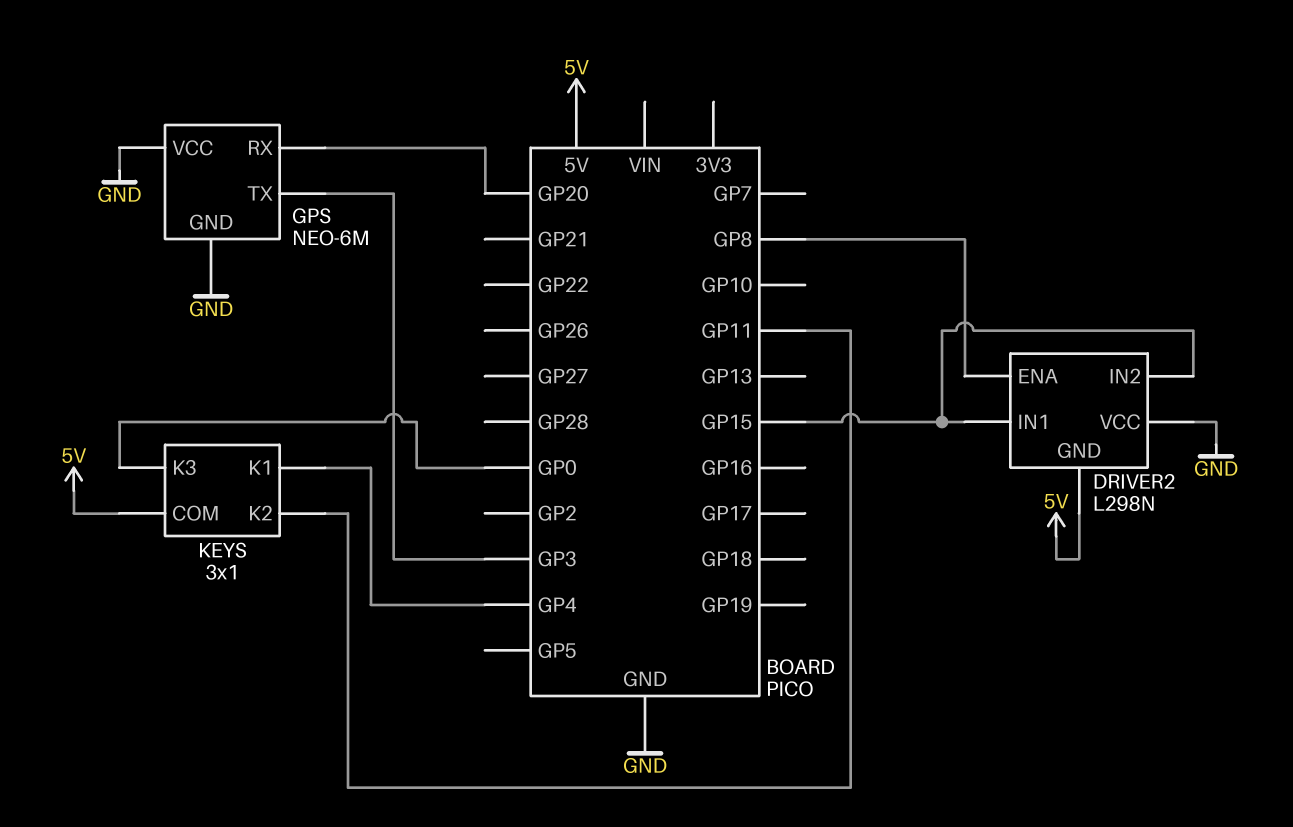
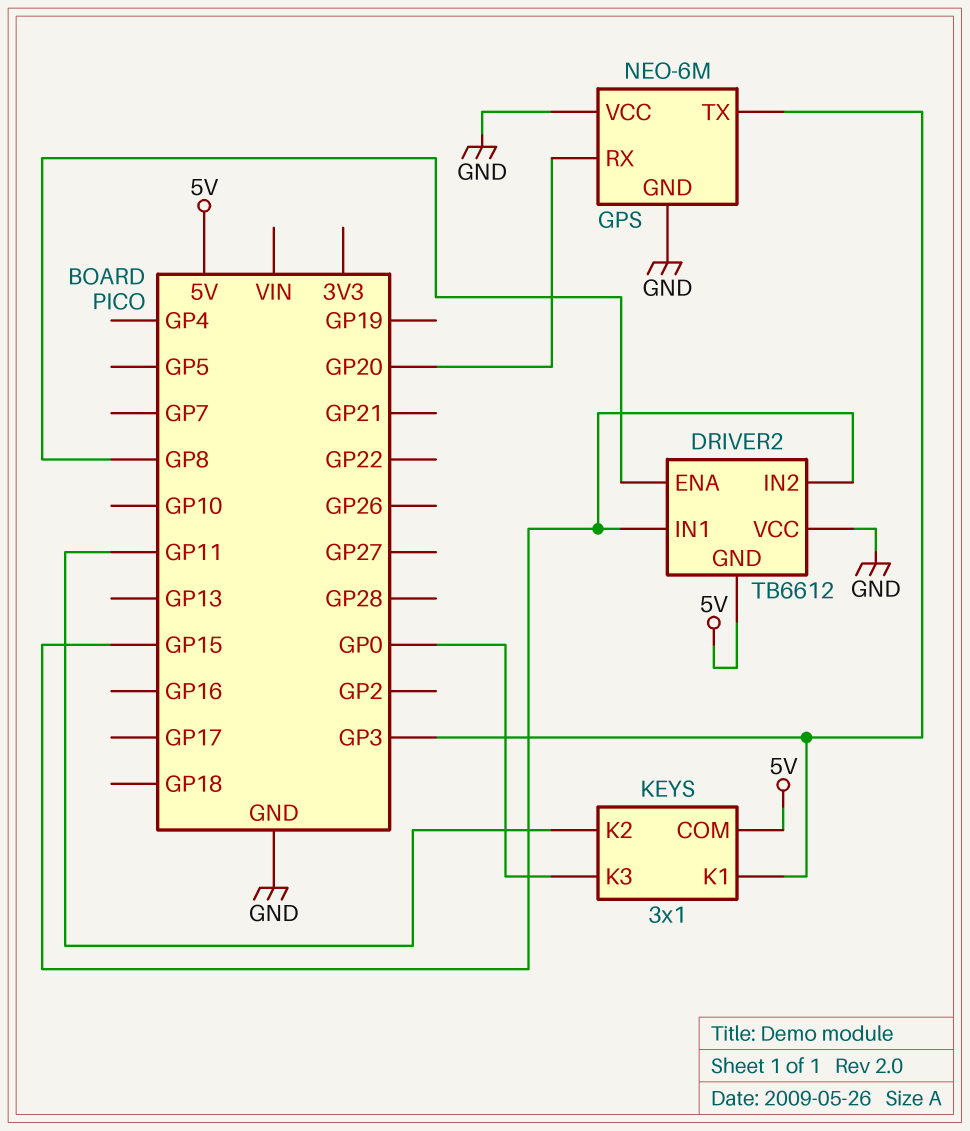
DRIVER2: L298N -> TB6612
KEYS pin K1: GP4 -> GP3

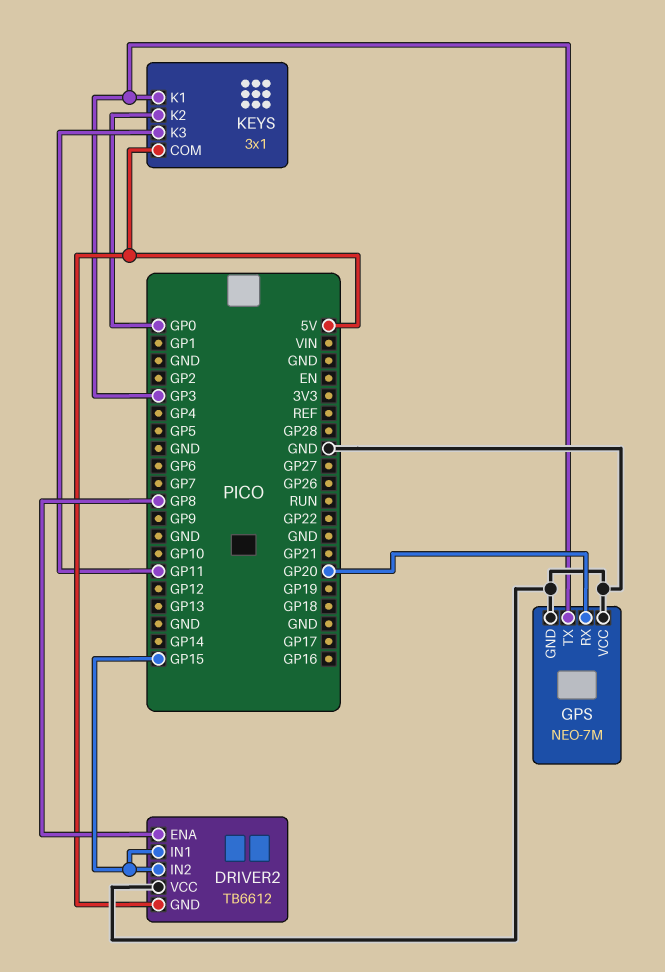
GPS: NEO-6M -> NEO-7M
KEYS pin K2: GP11 -> GP0
KEYS pin K3: GP0 -> GP11

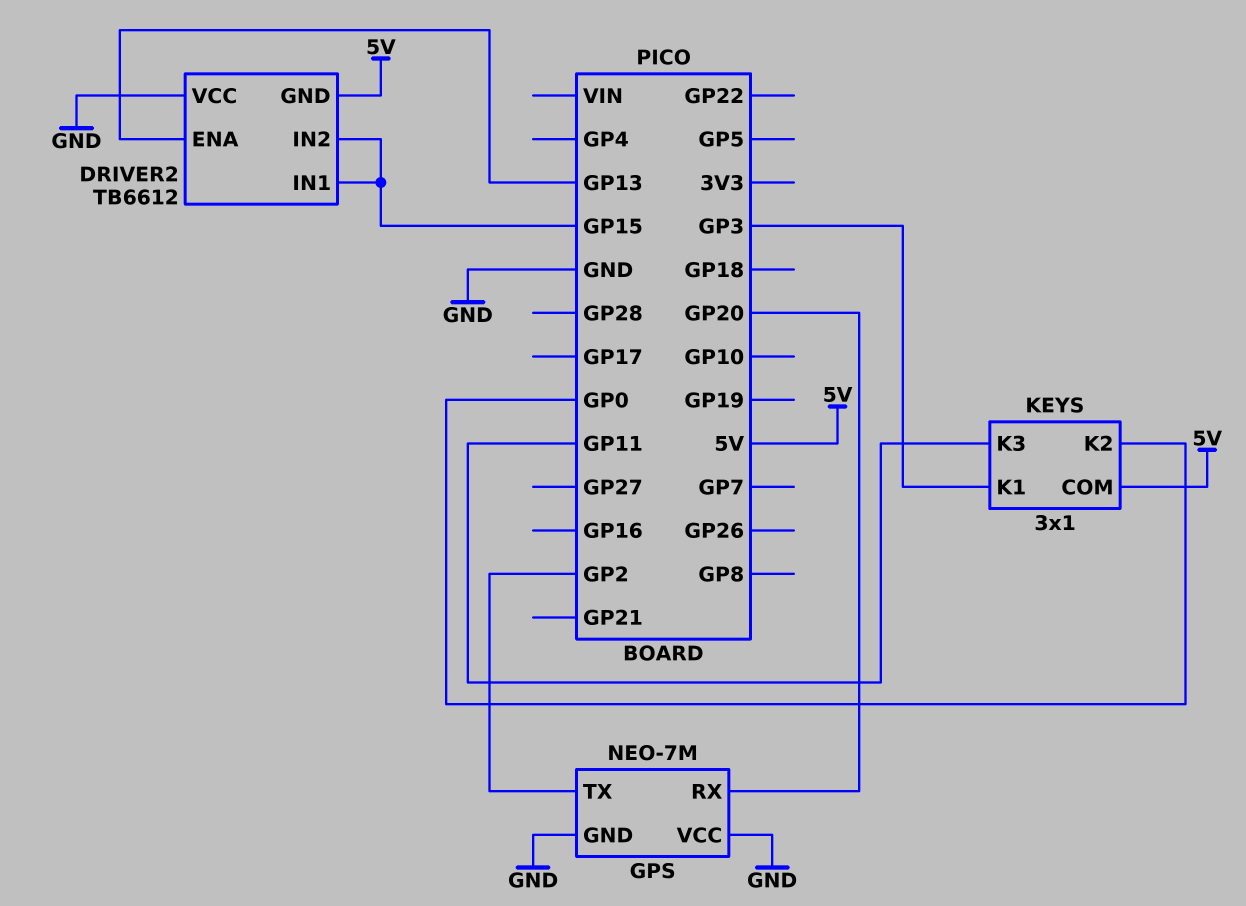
DRIVER2 pin ENA: GP8 -> GP13
GPS pin TX: GP3 -> GP2

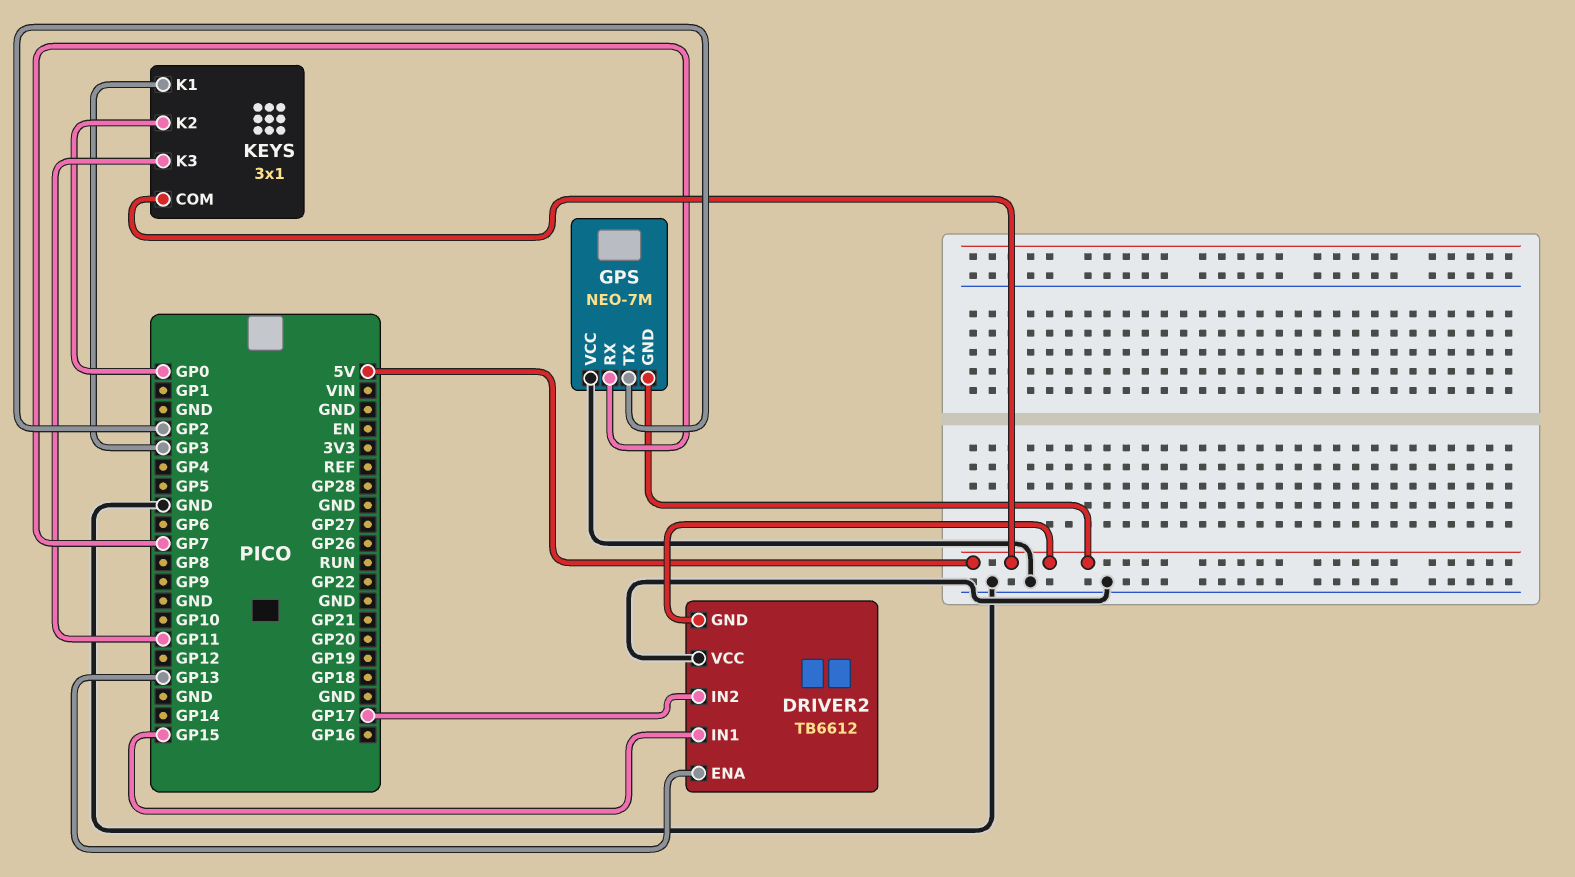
DRIVER2 pin IN2: GP15 -> GP17
GPS pin GND: GND -> 5V
GPS pin RX: GP20 -> GP7

